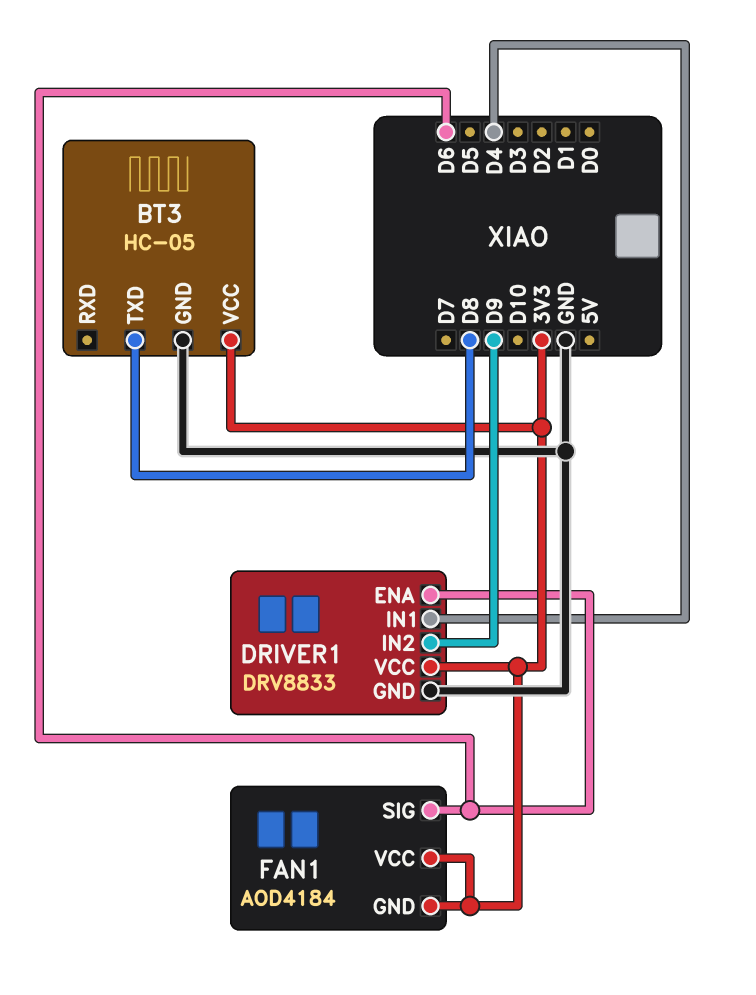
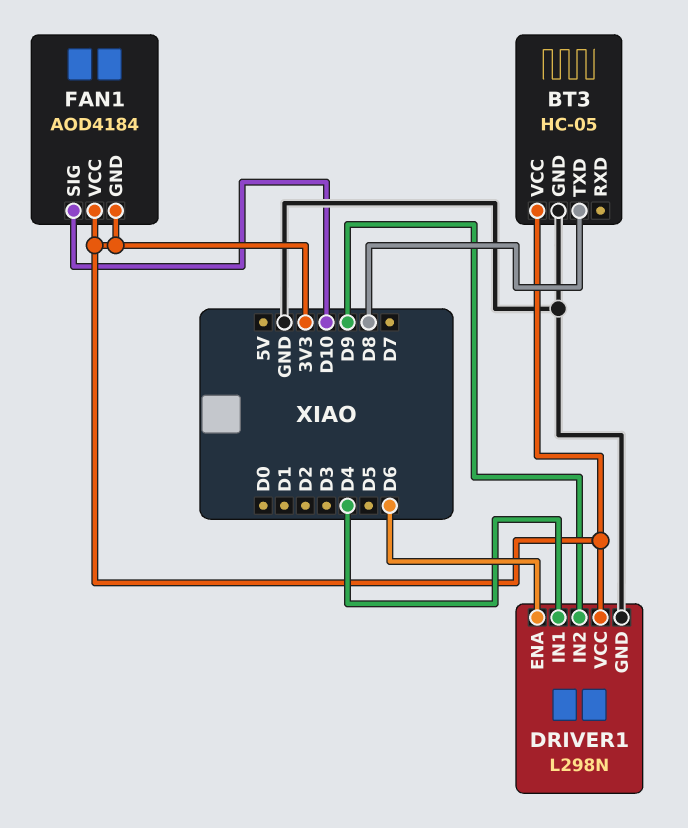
DRIVER1: DRV8833 -> L298N
FAN1 pin SIG: D6 -> D10

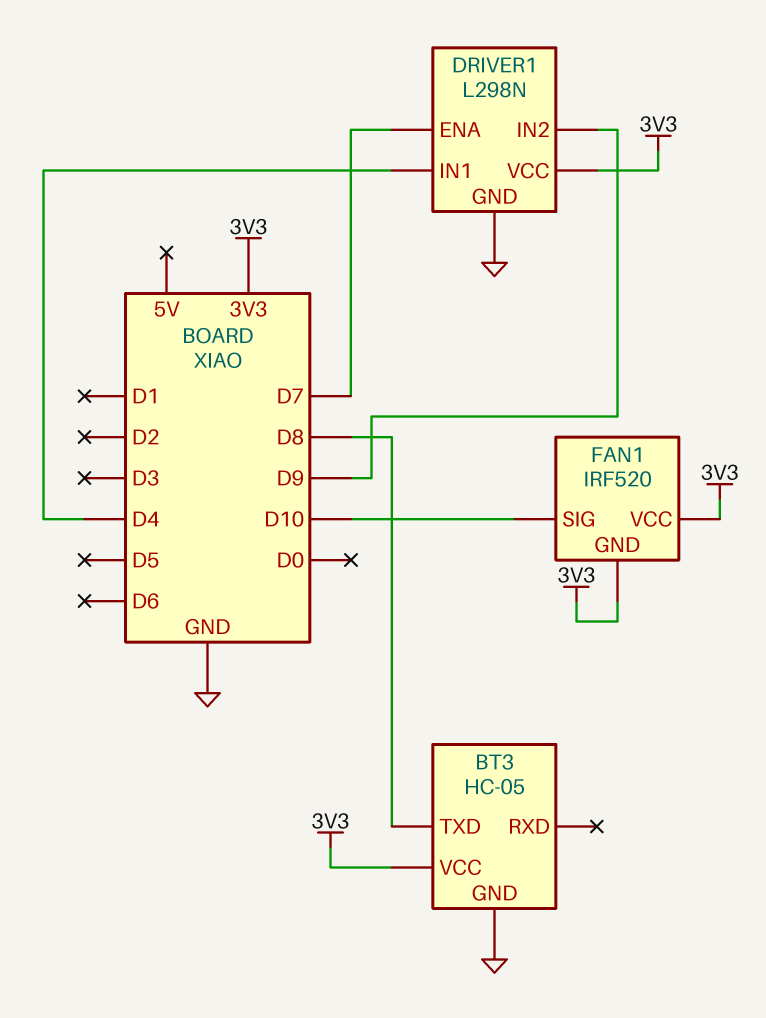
DRIVER1 pin ENA: D6 -> D7
FAN1: AOD4184 -> IRF520

